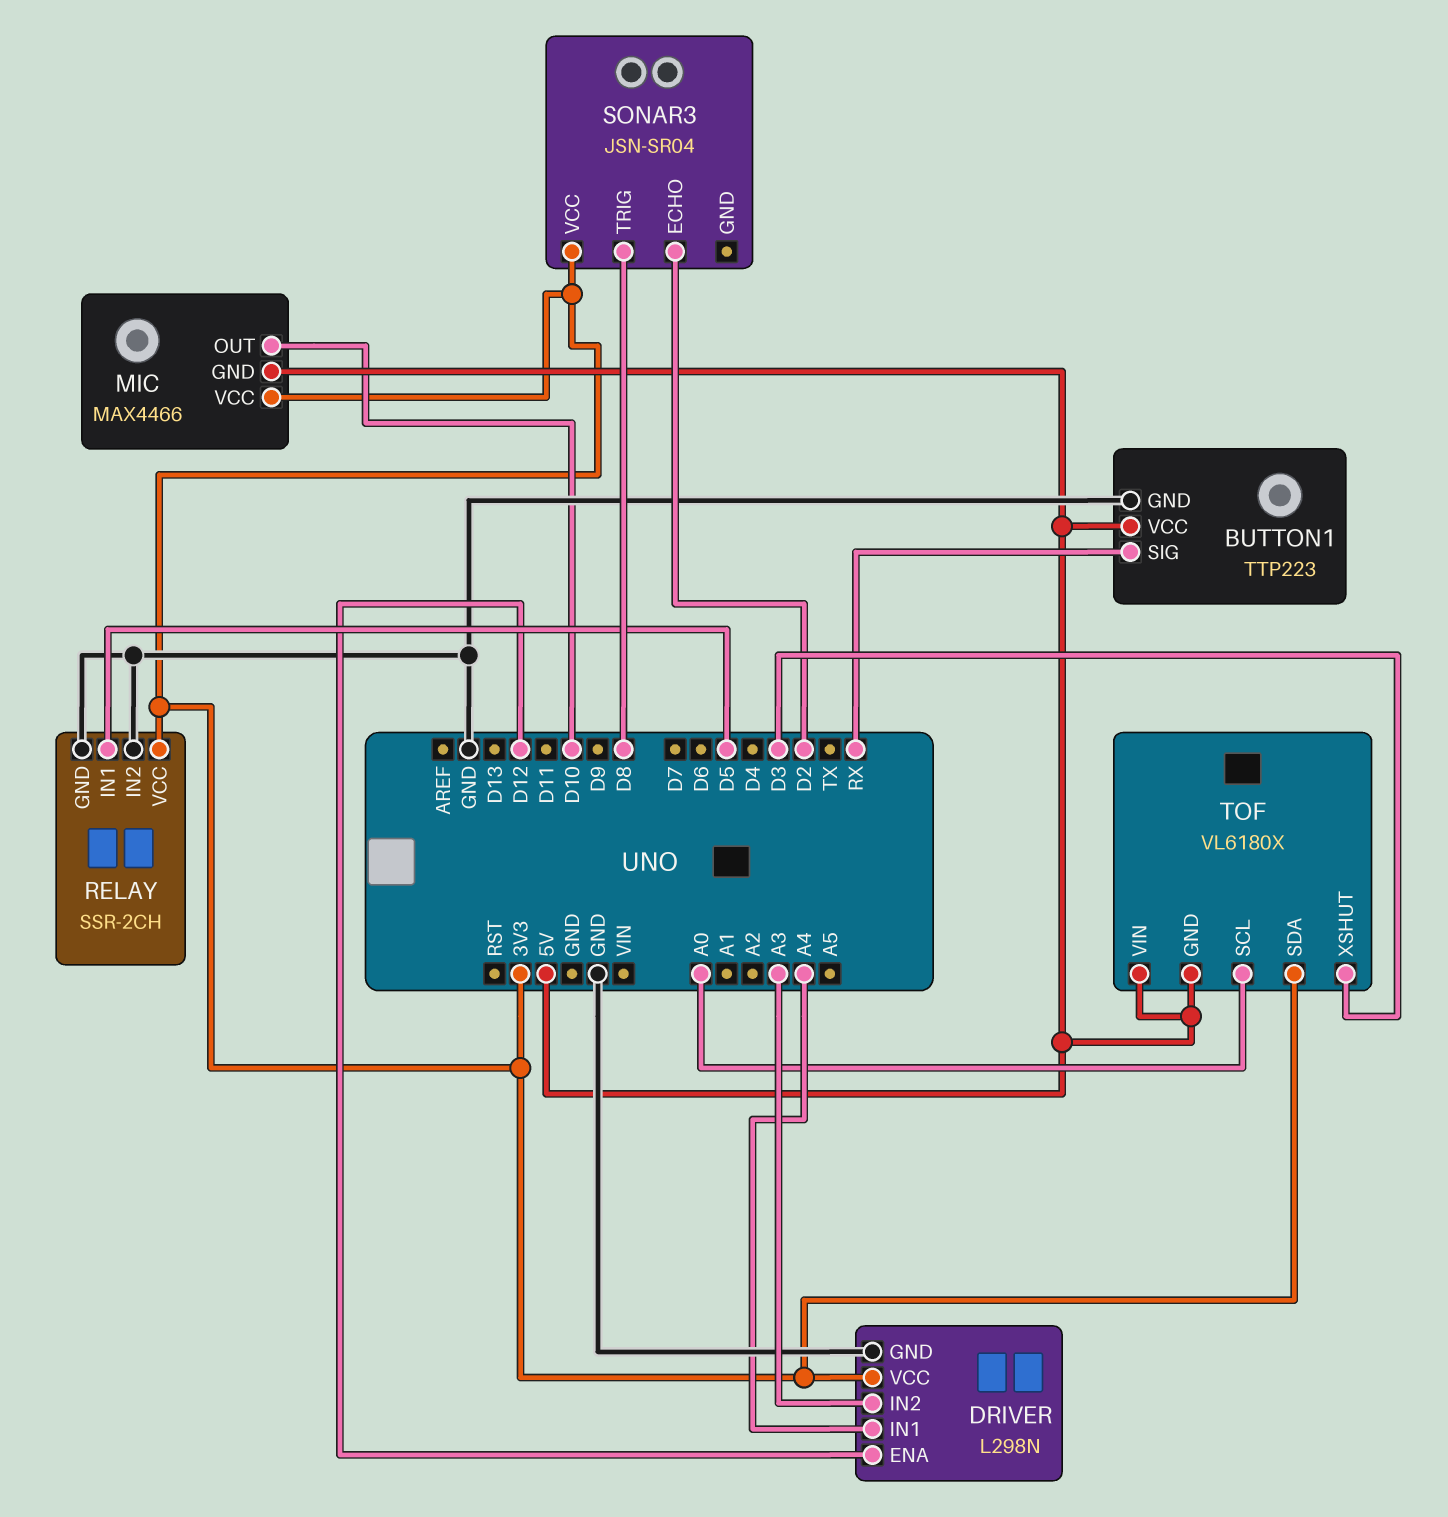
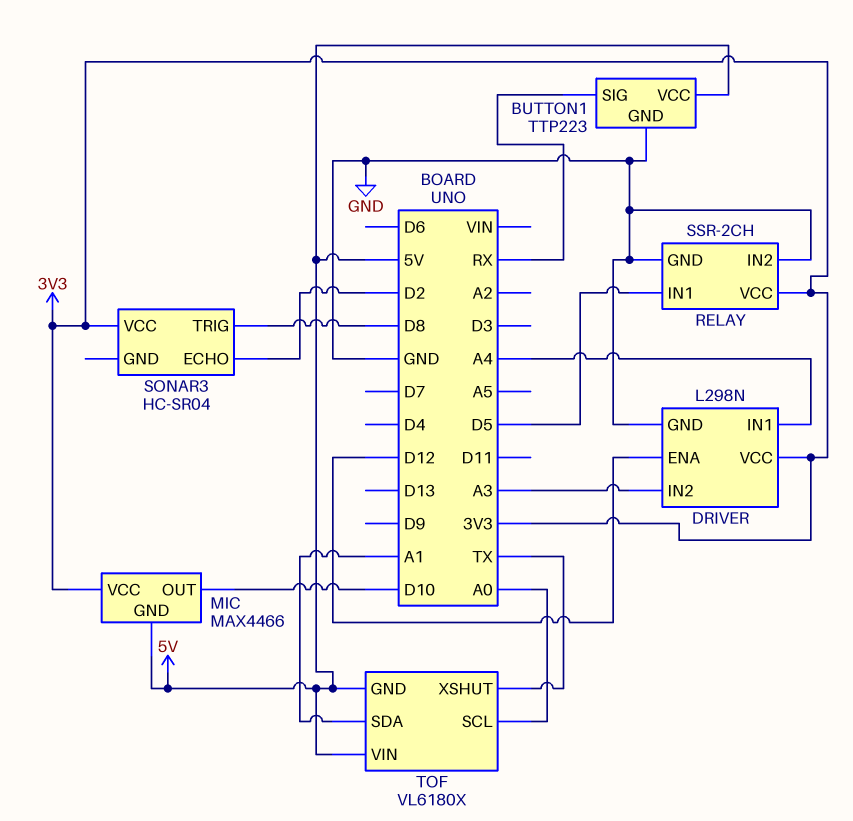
SONAR3: JSN-SR04 -> HC-SR04
TOF pin SDA: 3V3 -> A1
TOF pin XSHUT: D3 -> TX

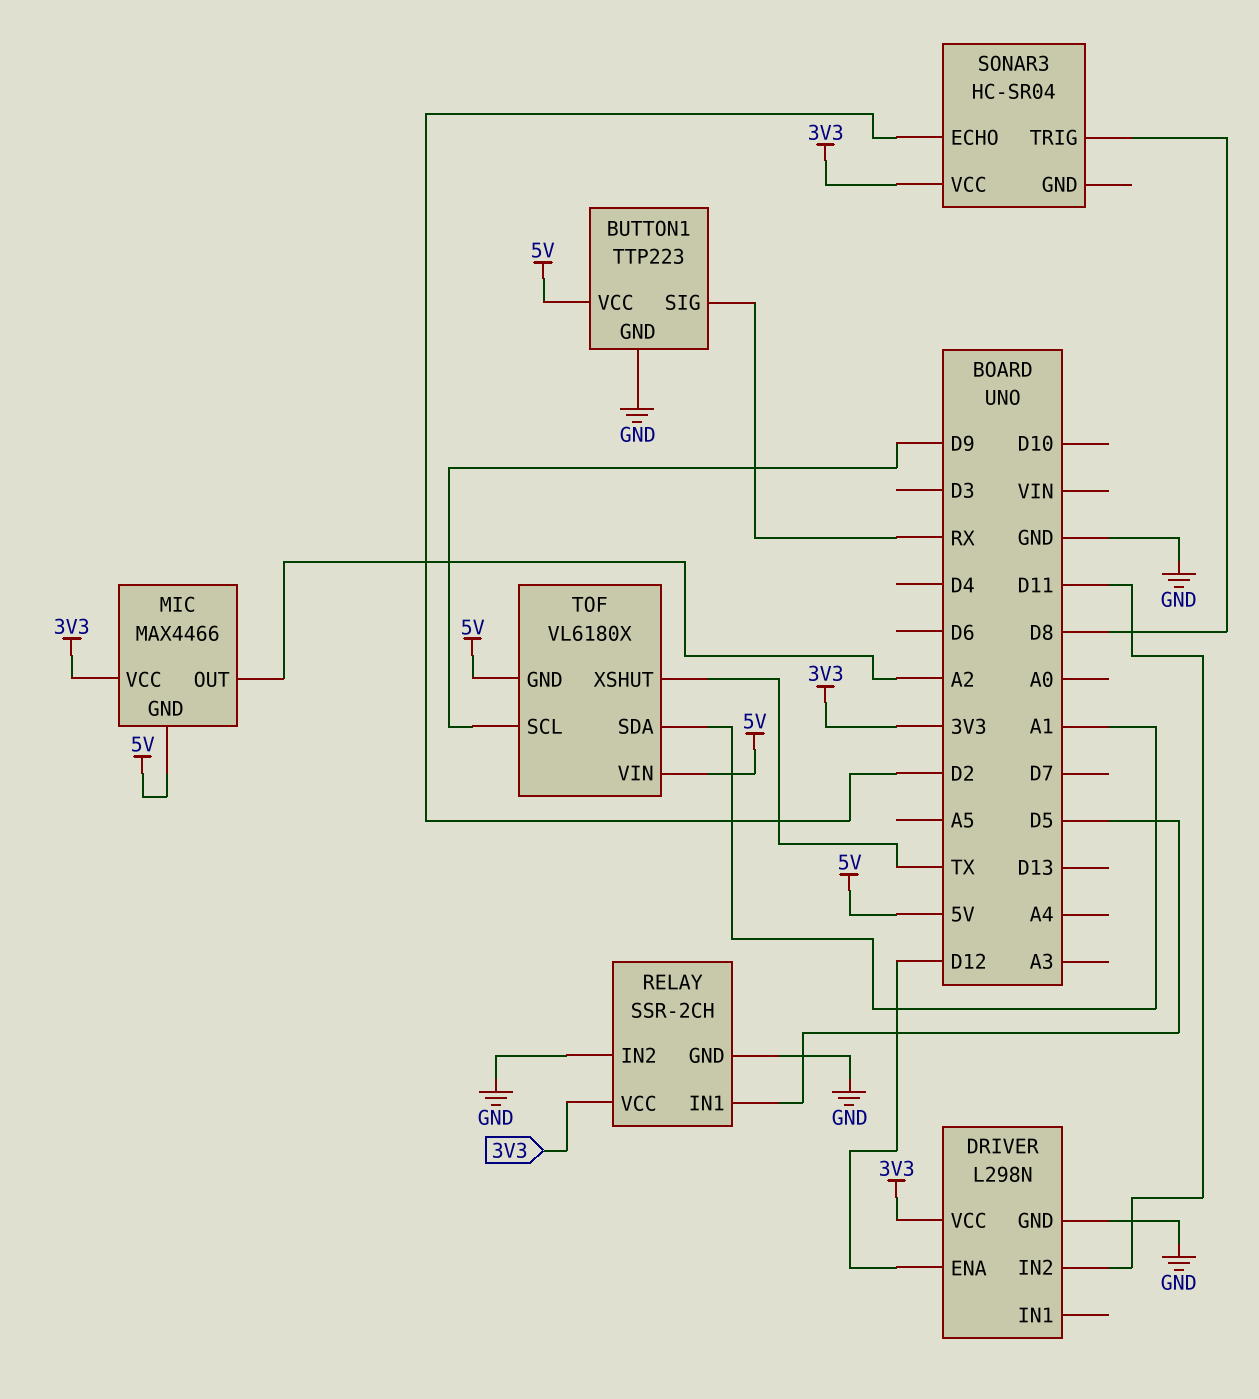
DRIVER pin IN1: A4 -> none
DRIVER pin IN2: A3 -> D11
MIC pin OUT: D10 -> A2
TOF pin SCL: A0 -> D9

